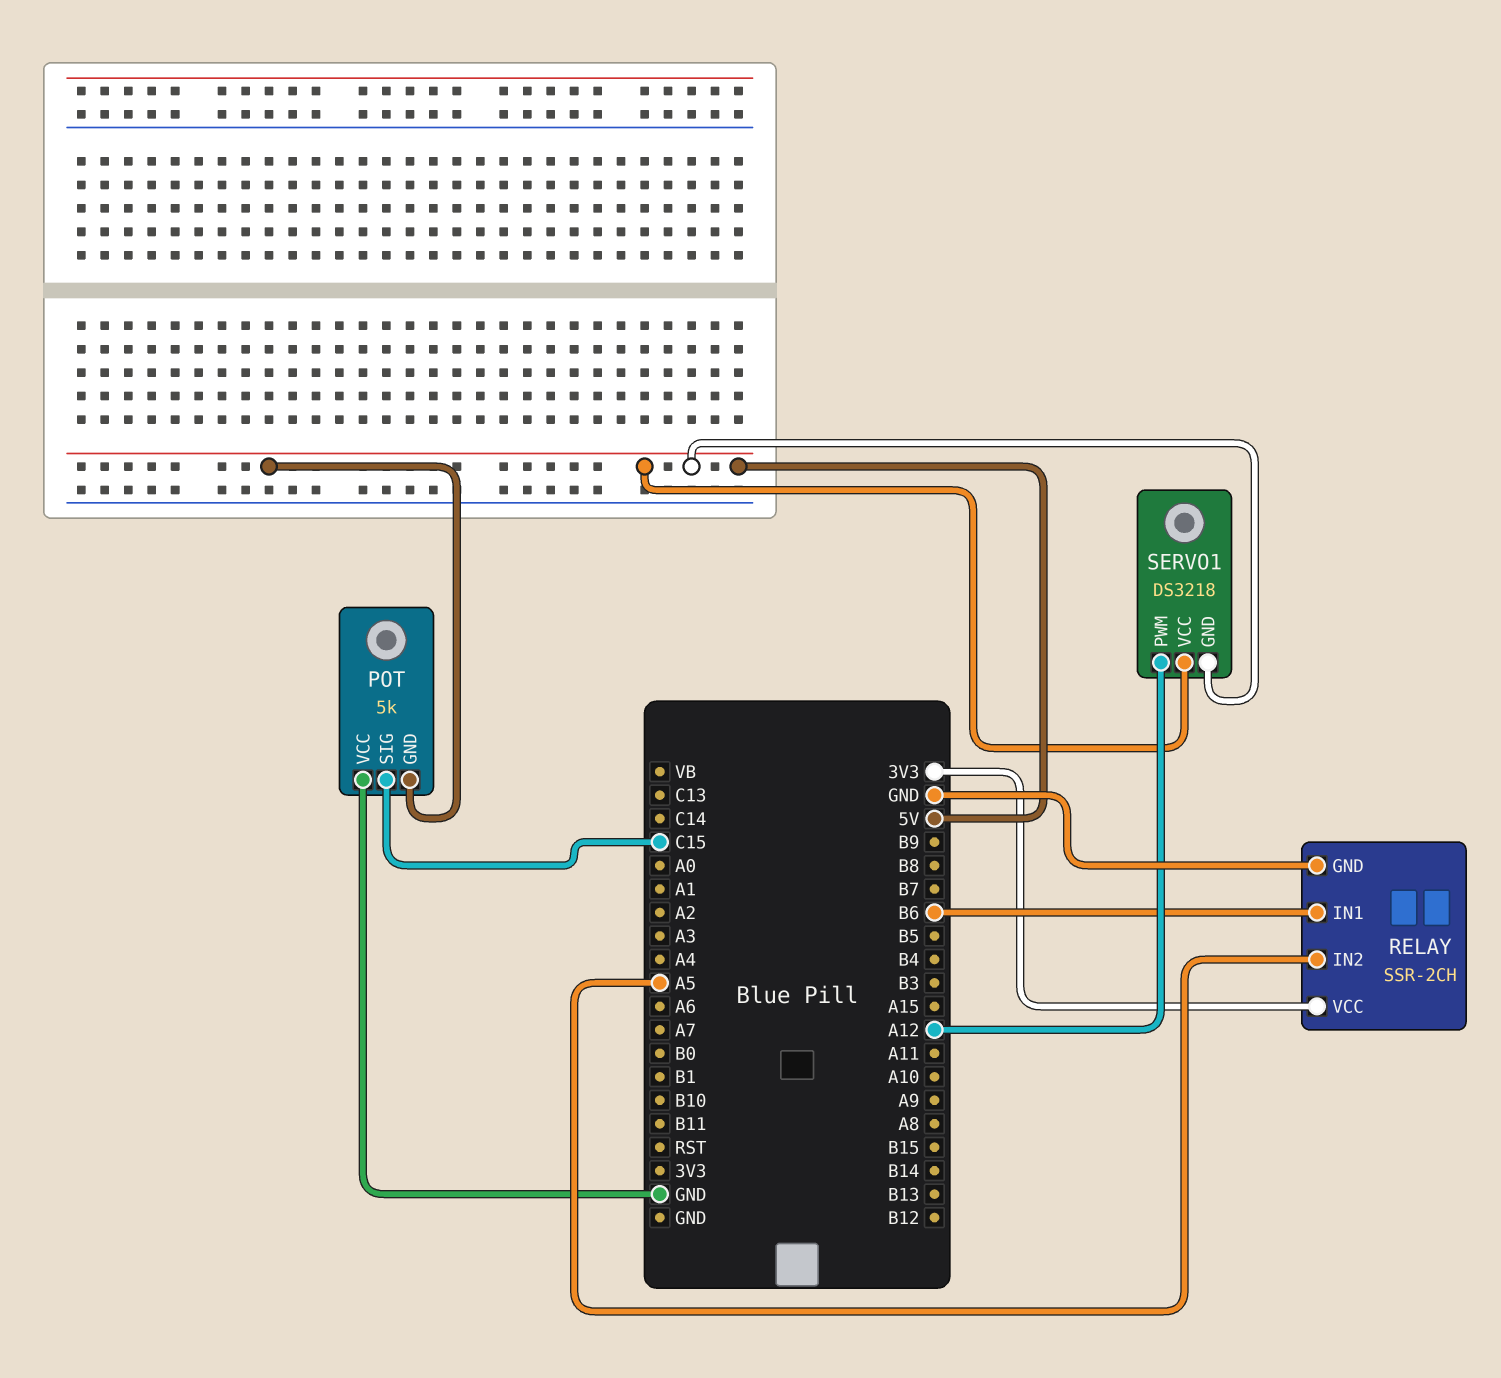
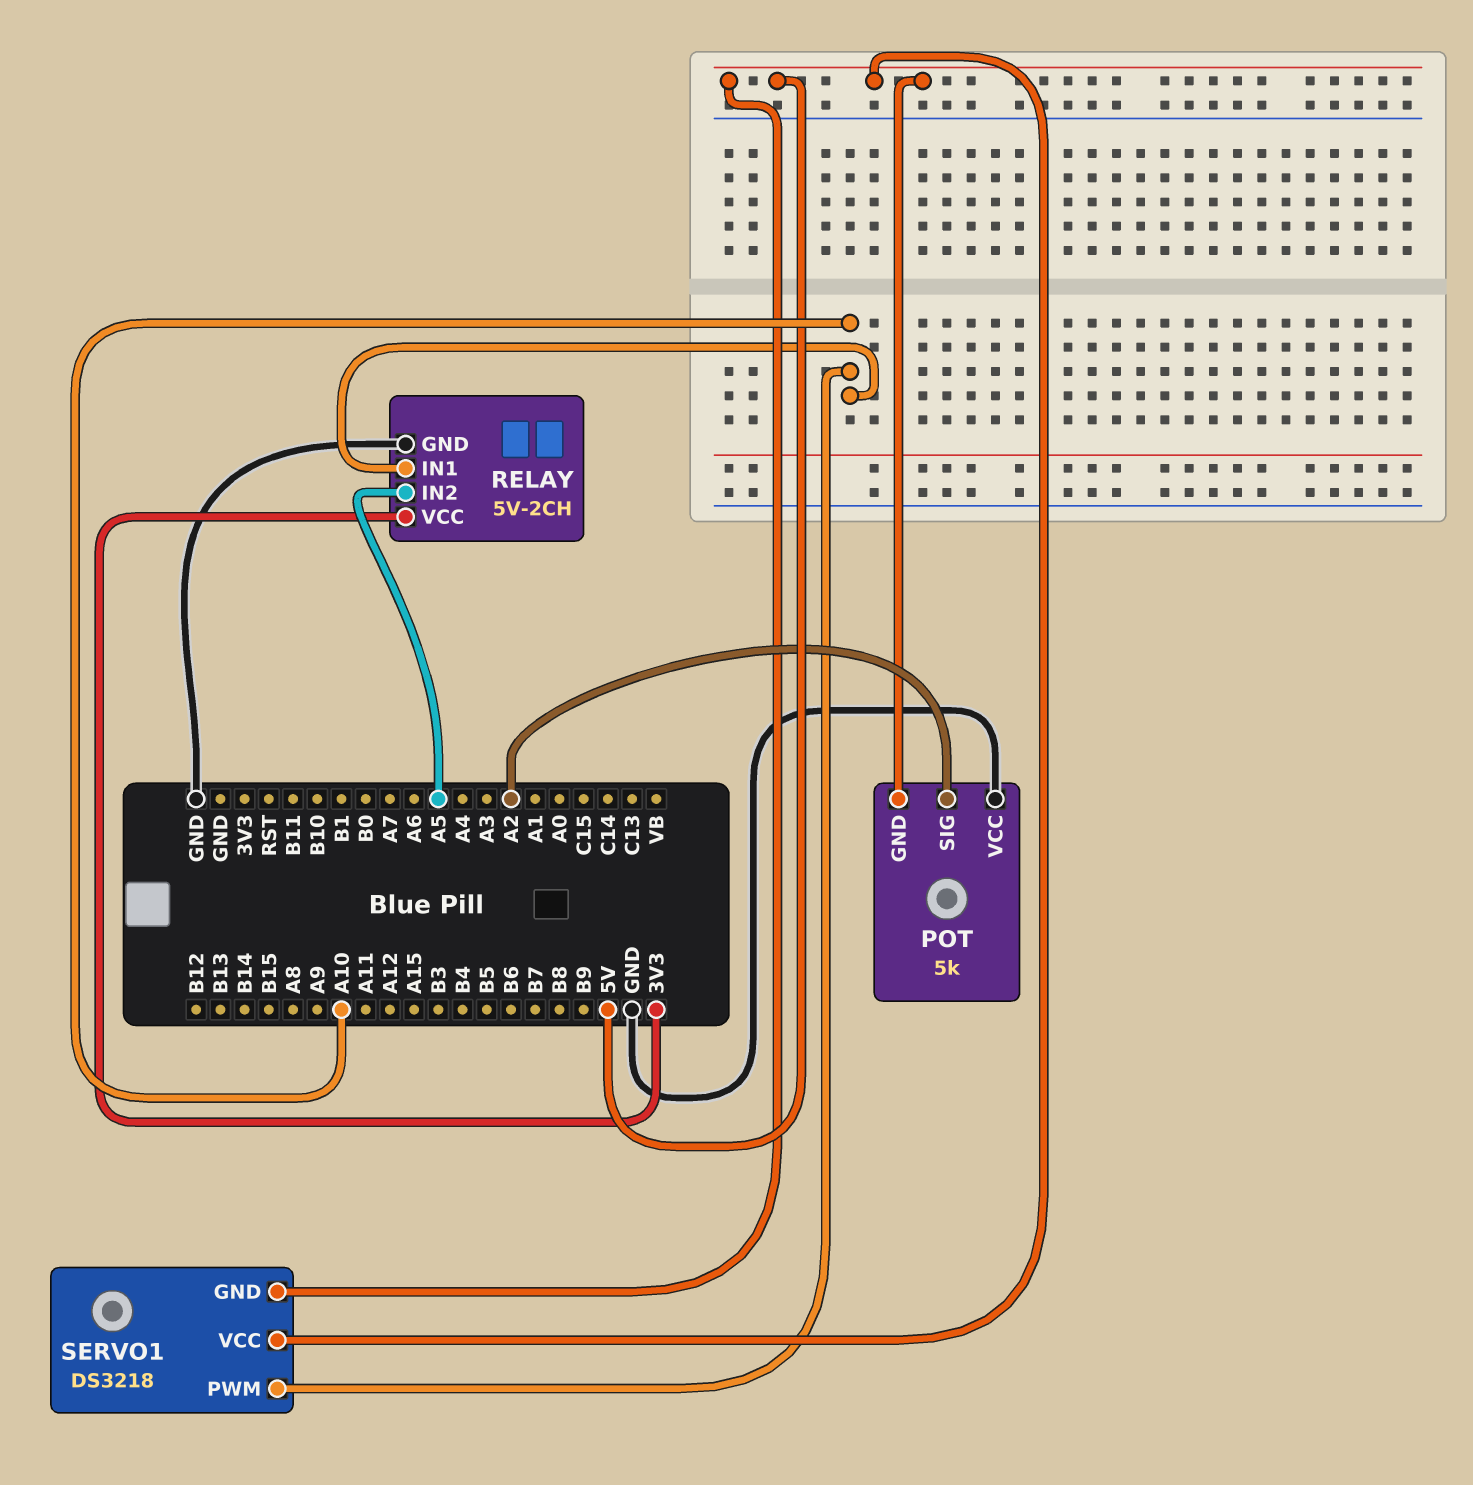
POT pin SIG: C15 -> A2
RELAY: SSR-2CH -> 5V-2CH
RELAY pin IN1: B6 -> A10
SERVO1 pin PWM: A12 -> A10

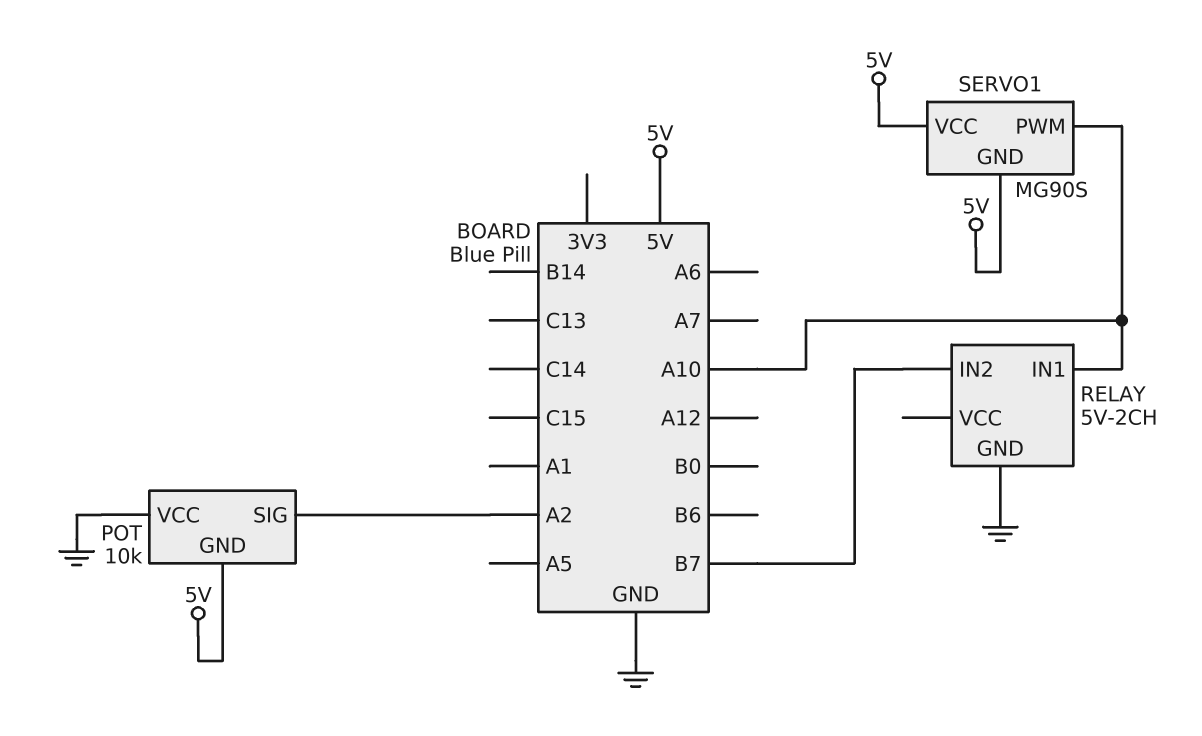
POT: 5k -> 10k
RELAY pin IN2: A5 -> B7
RELAY pin VCC: 3V3 -> none
SERVO1: DS3218 -> MG90S

